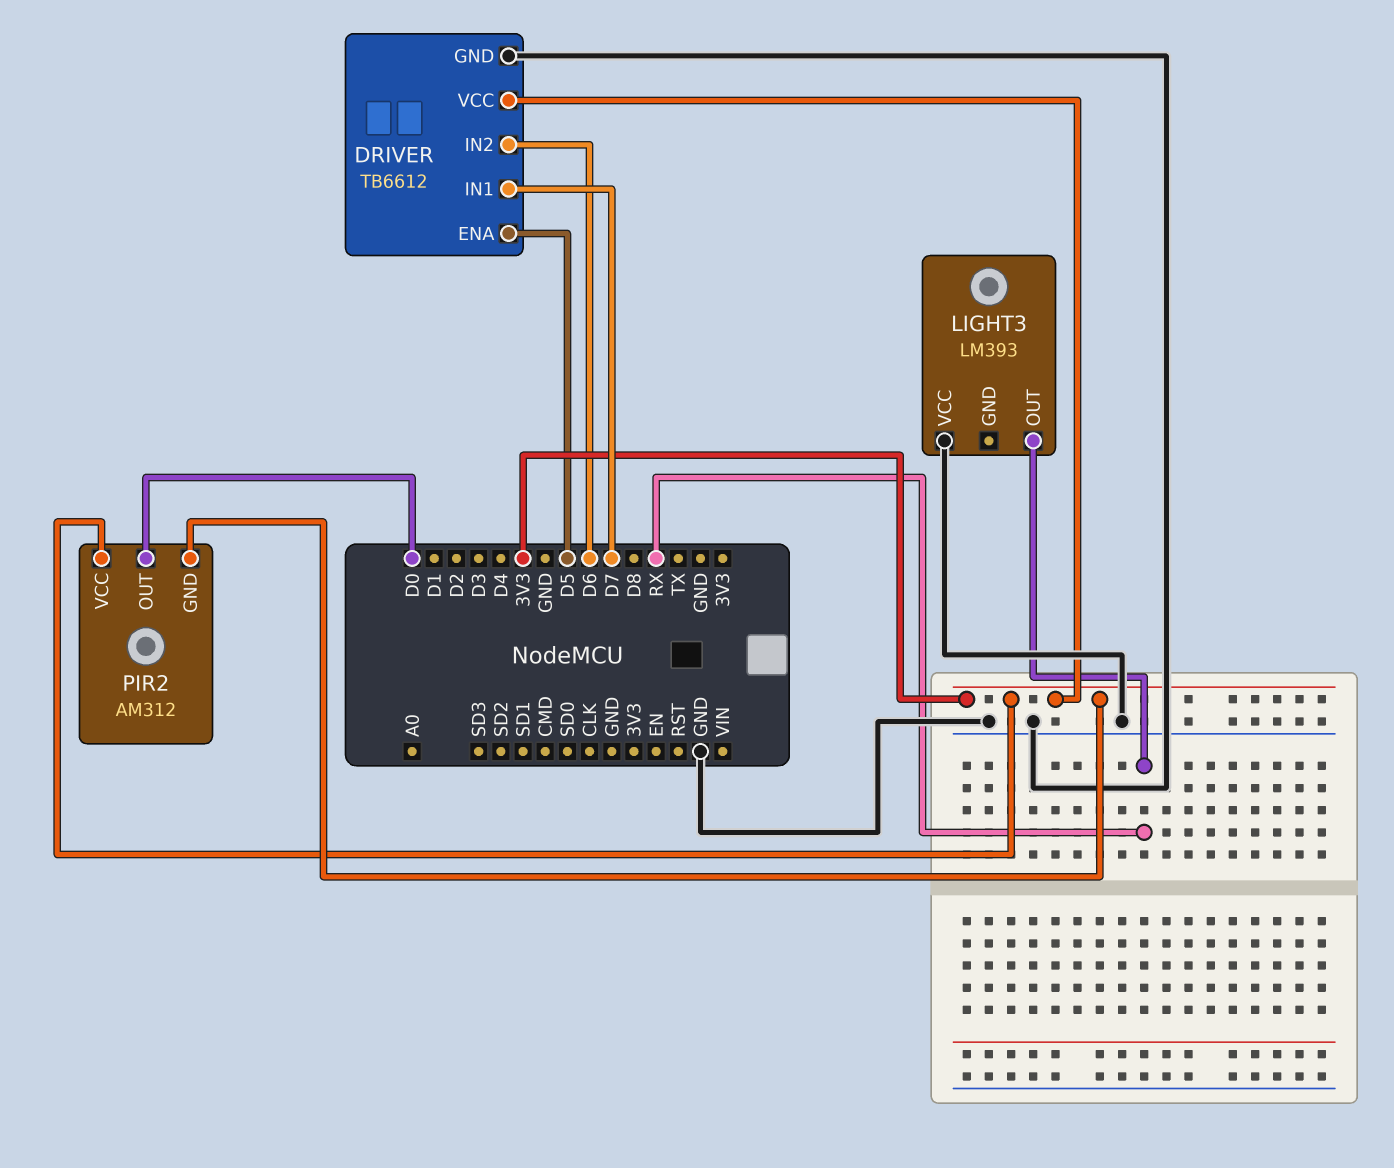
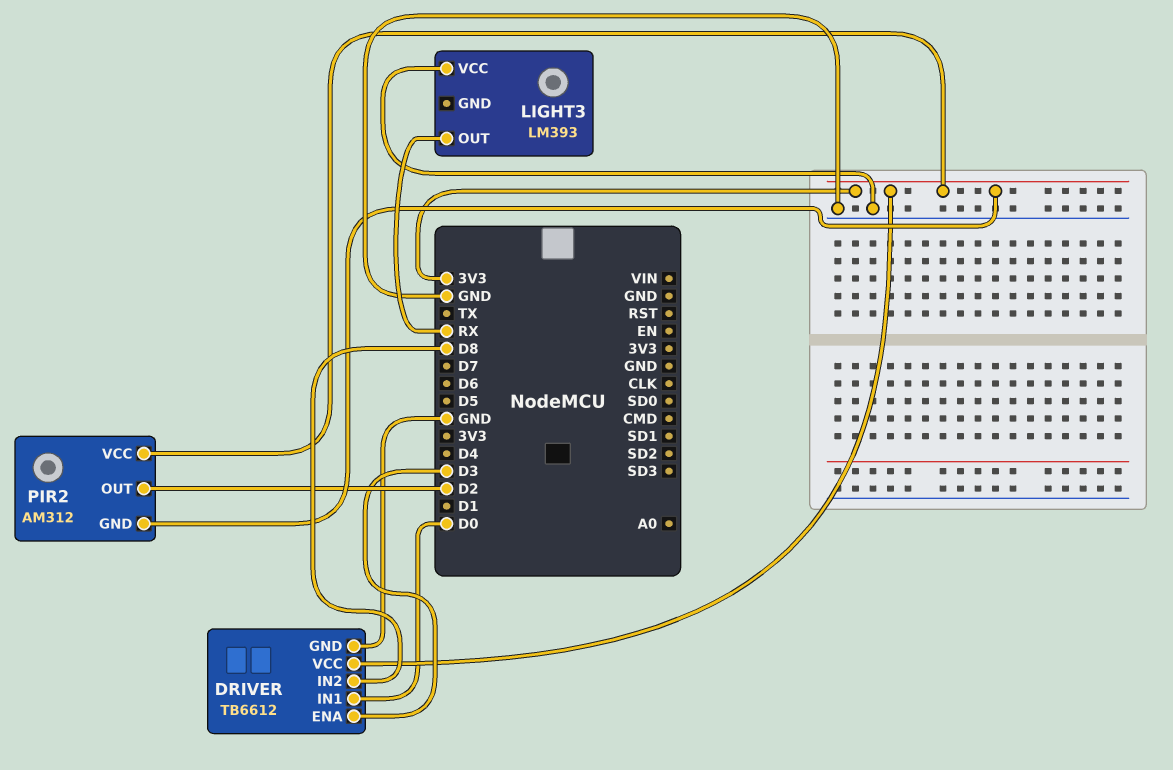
DRIVER pin ENA: D5 -> D3
DRIVER pin IN1: D7 -> D0
DRIVER pin IN2: D6 -> D8
PIR2 pin OUT: D0 -> D2

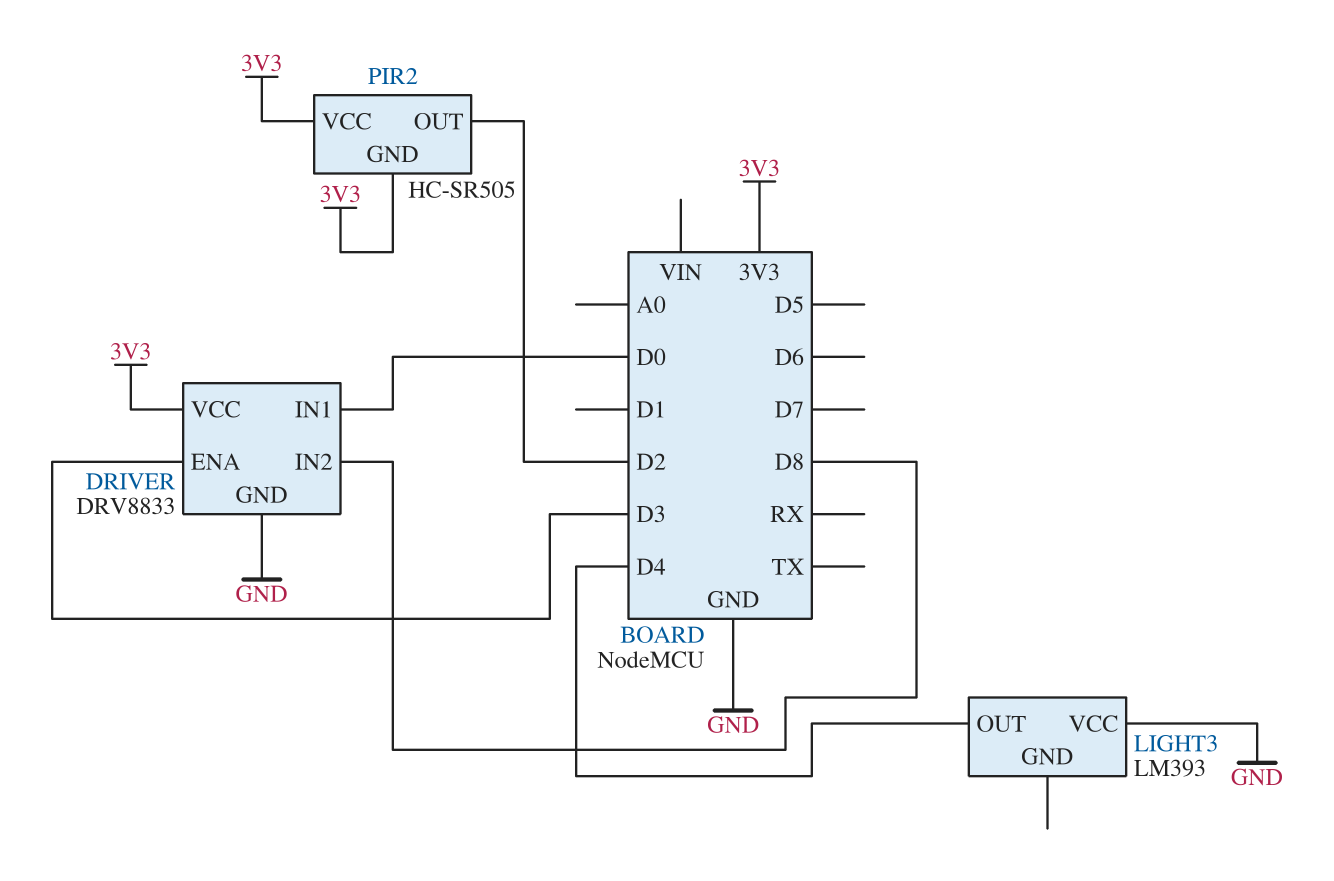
DRIVER: TB6612 -> DRV8833
LIGHT3 pin OUT: RX -> D4
PIR2: AM312 -> HC-SR505

